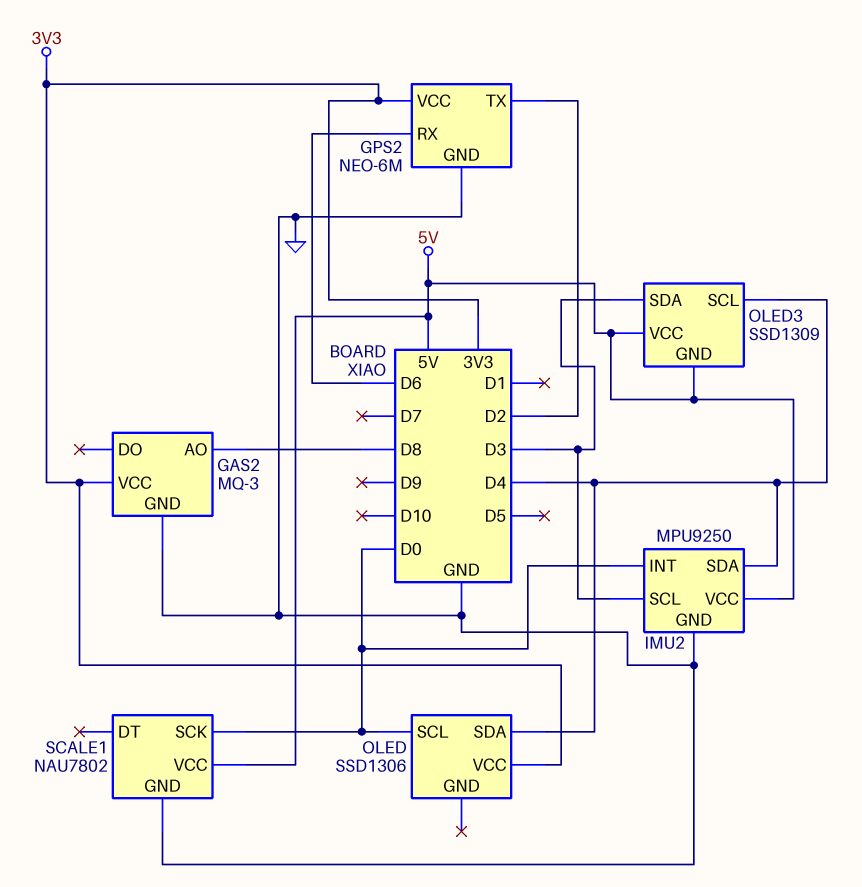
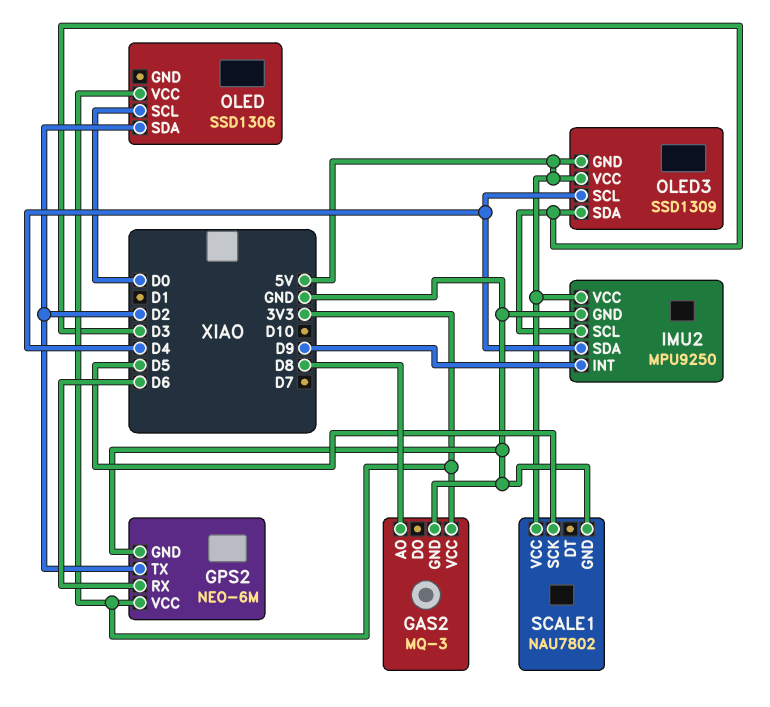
IMU2 pin INT: D0 -> D9
OLED pin SDA: D4 -> D2
SCALE1 pin SCK: D0 -> D5

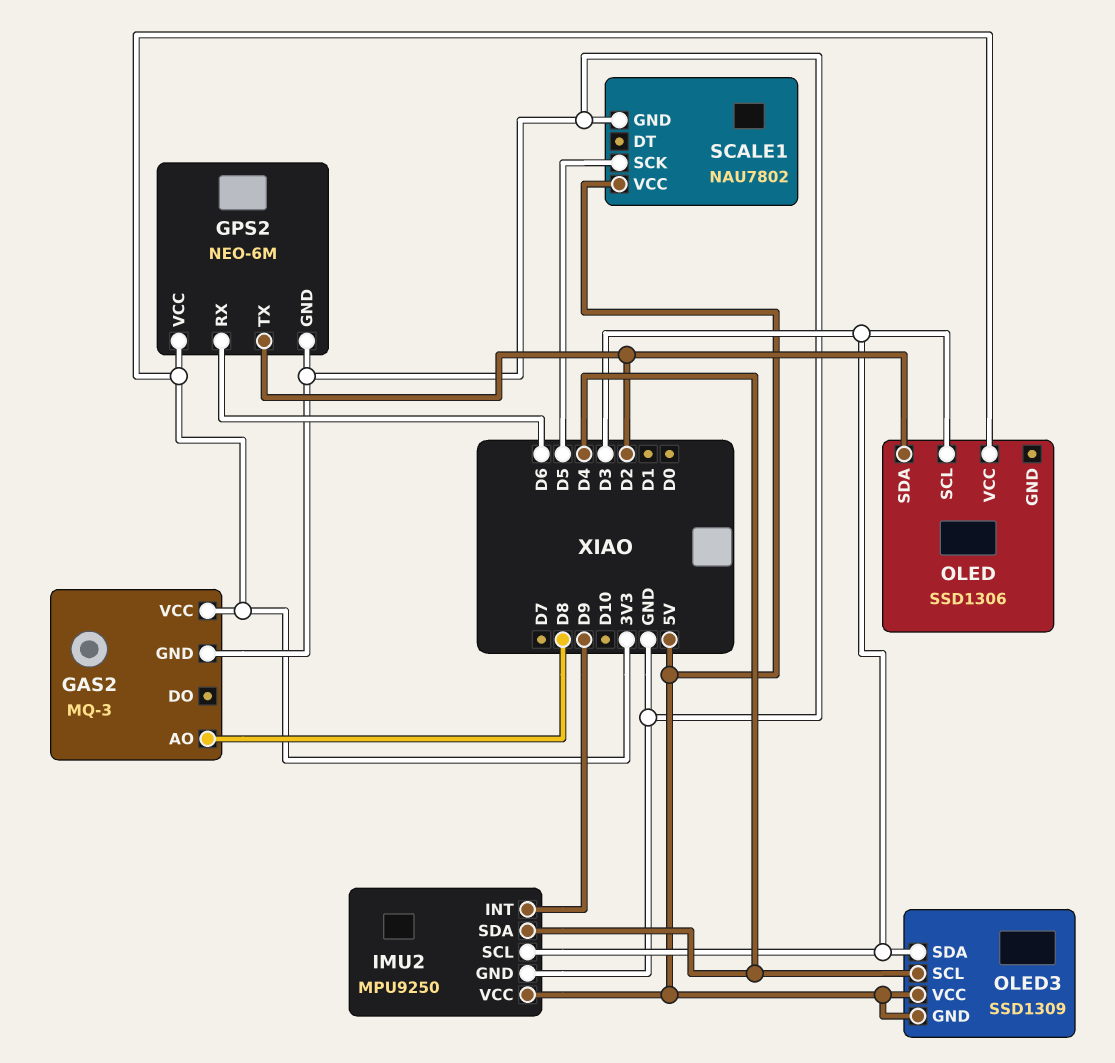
OLED pin SCL: D0 -> D3

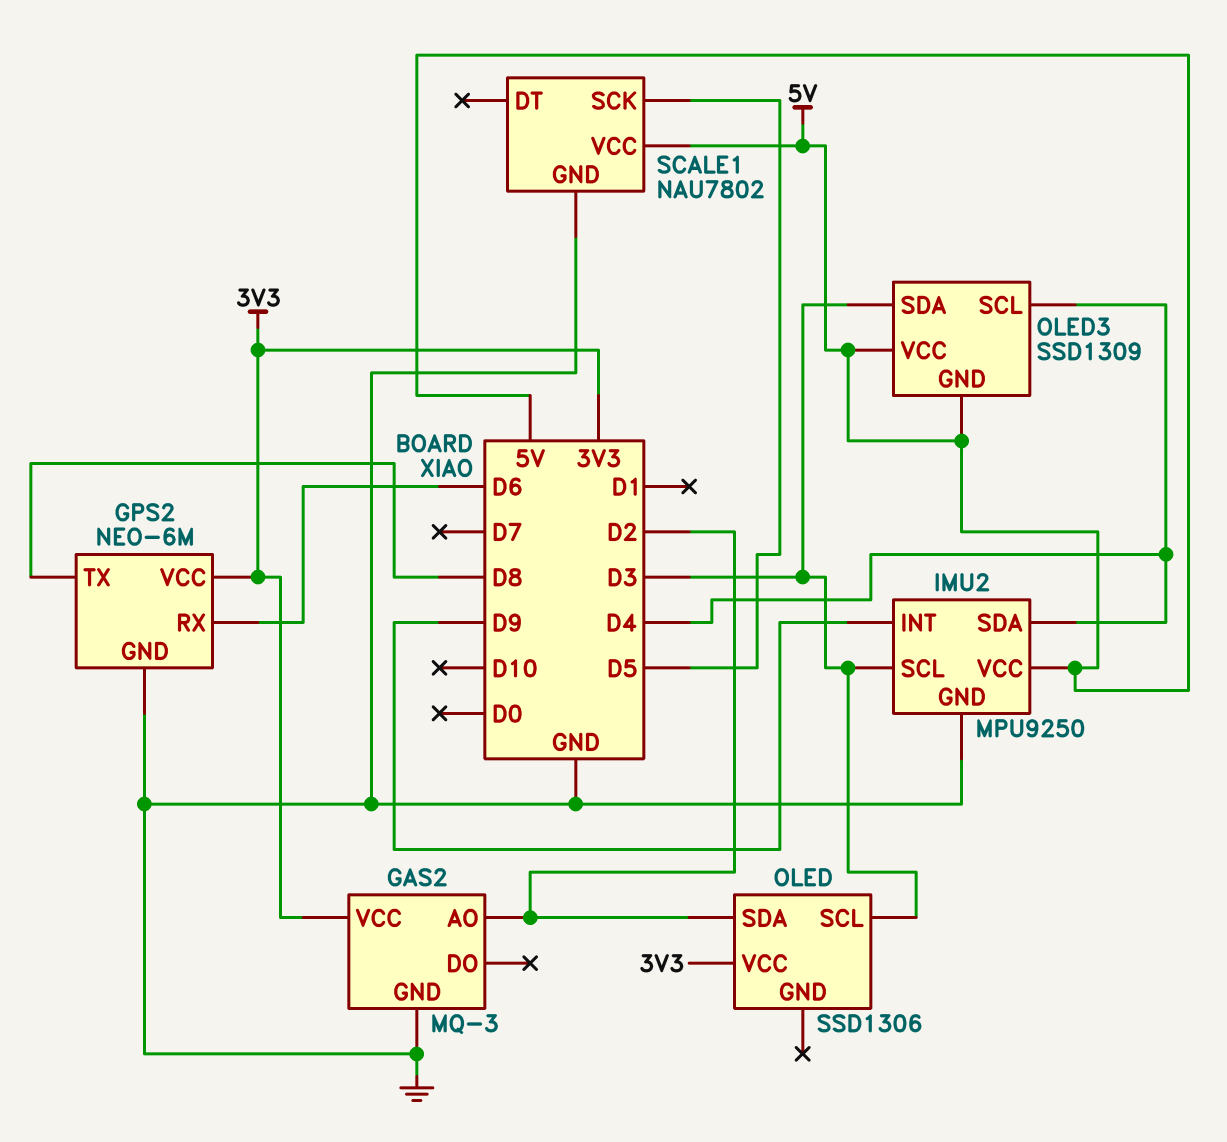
GAS2 pin AO: D8 -> D2
GPS2 pin TX: D2 -> D8

